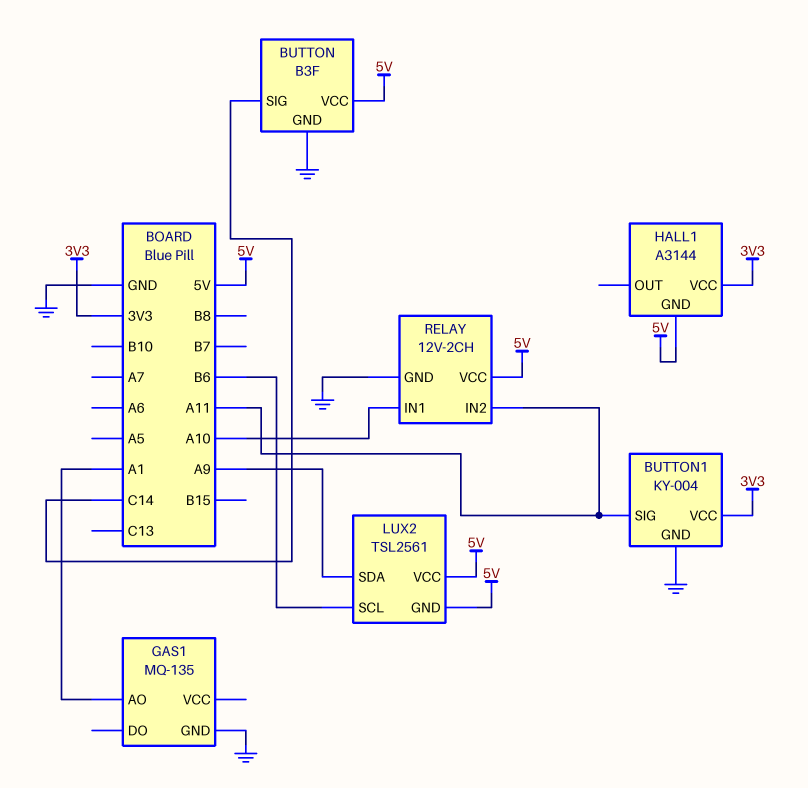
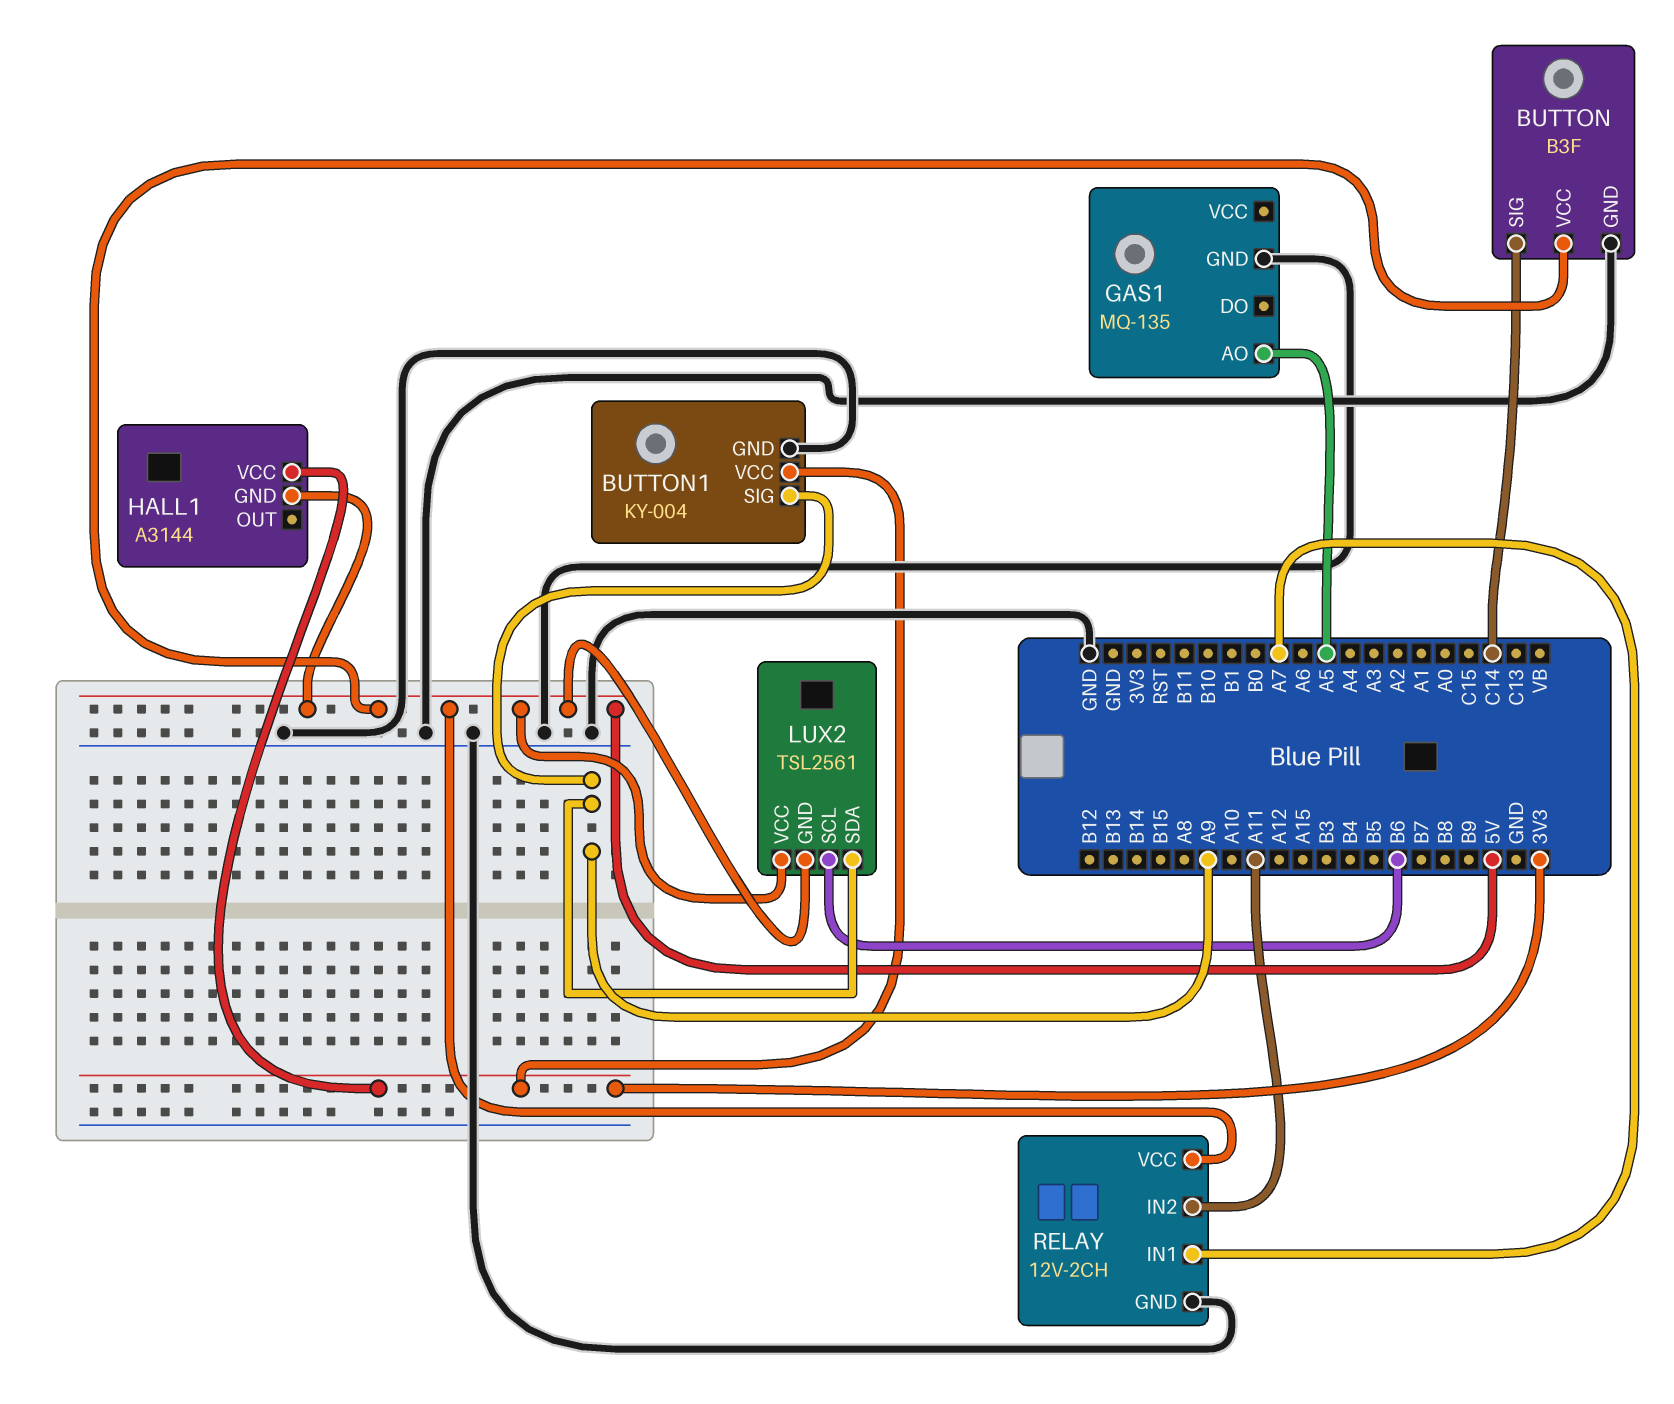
BUTTON1 pin SIG: A11 -> A9
GAS1 pin AO: A1 -> A5
RELAY pin IN1: A10 -> A7

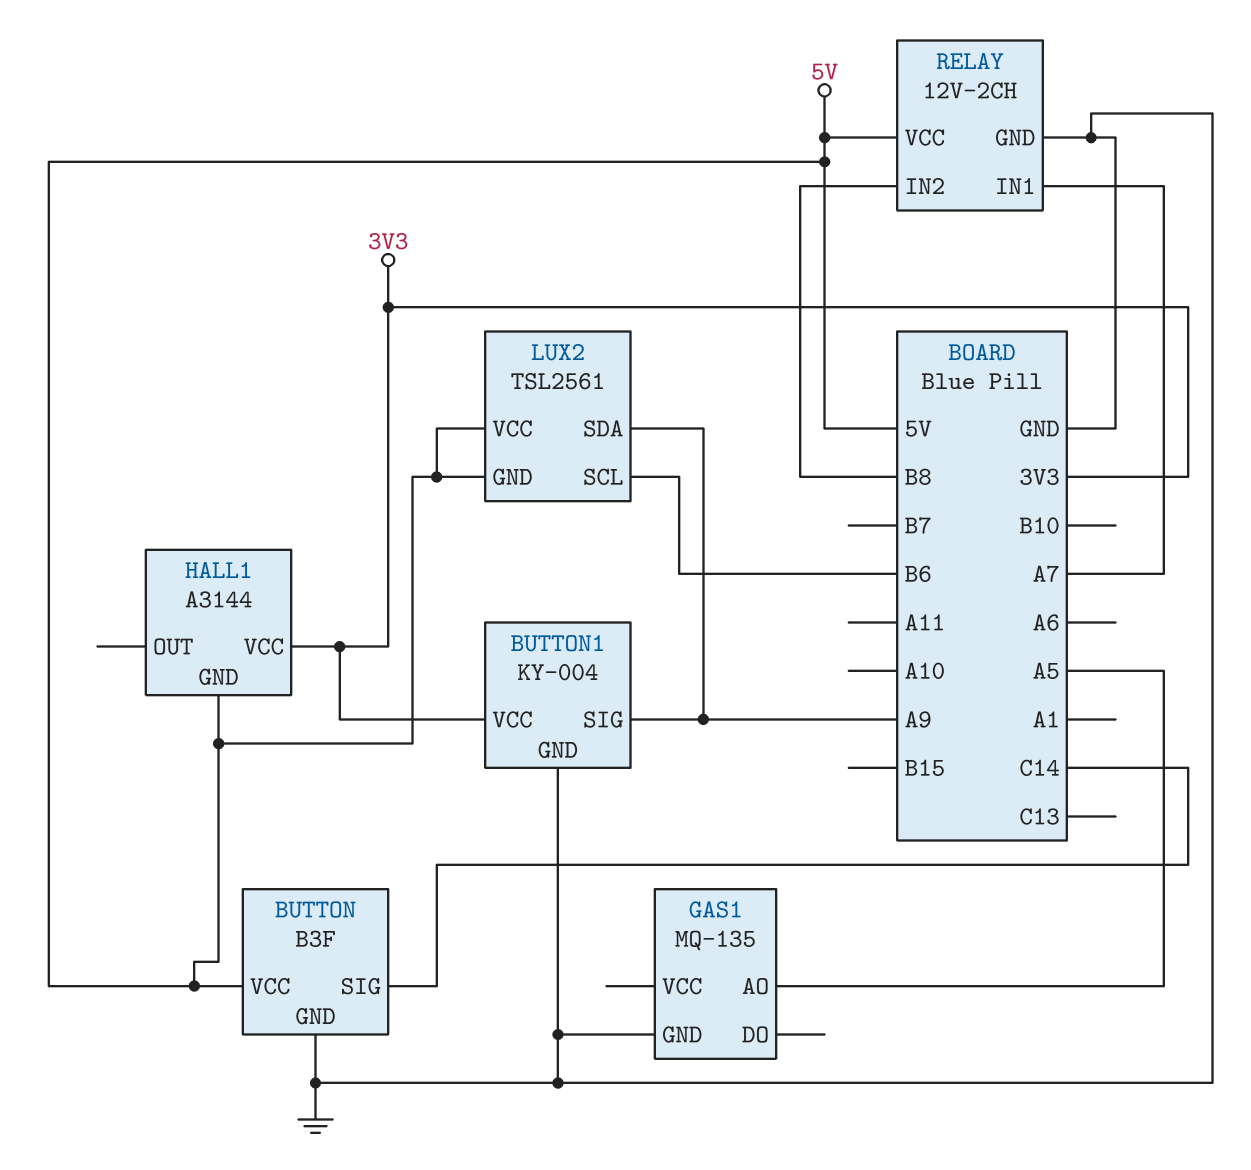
RELAY pin IN2: A11 -> B8

